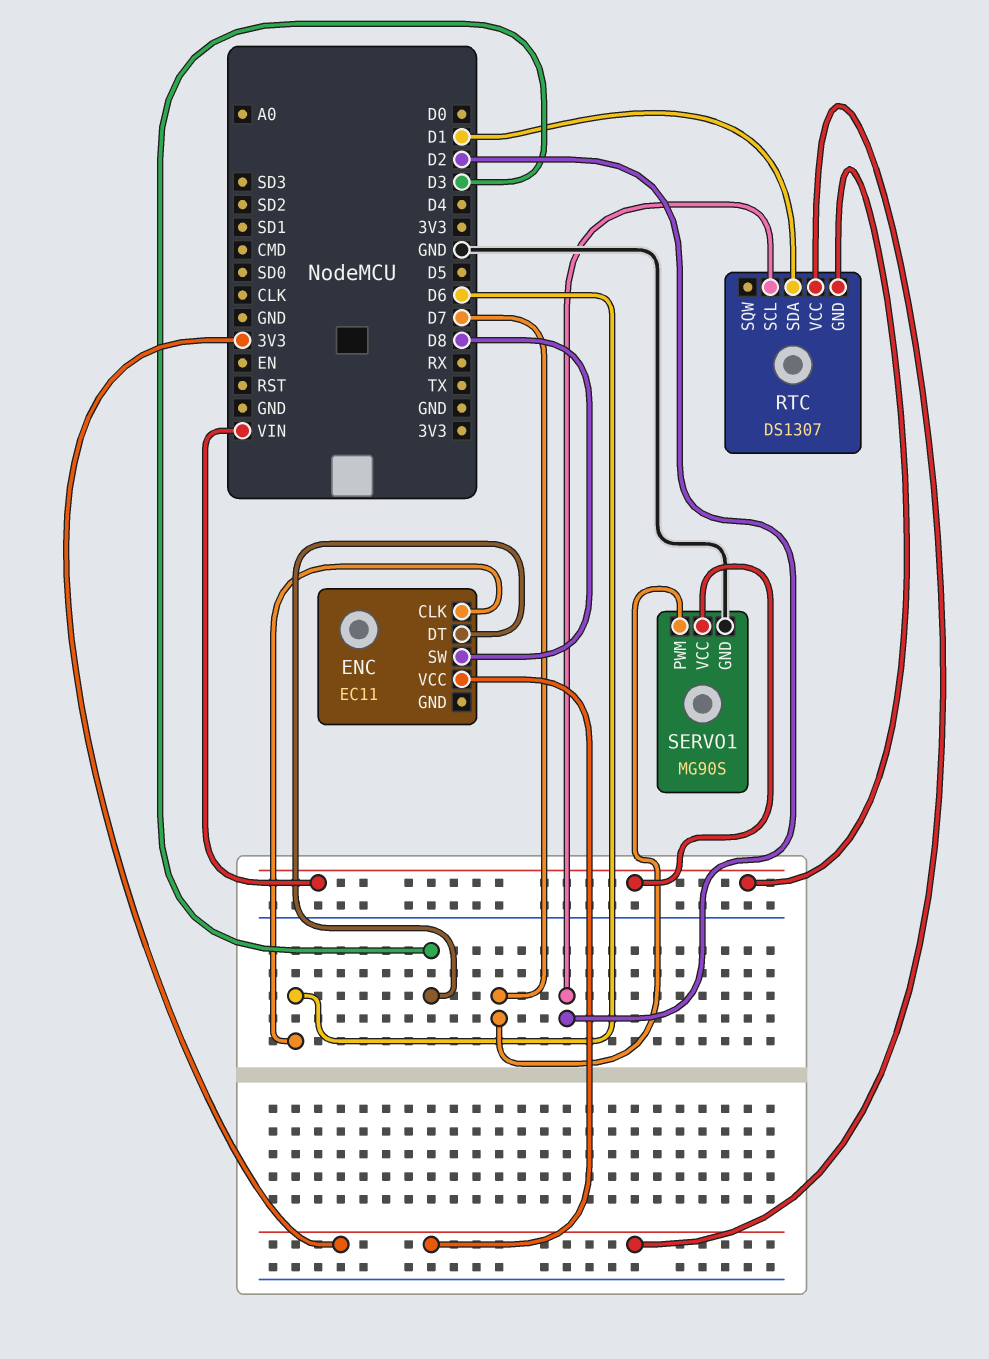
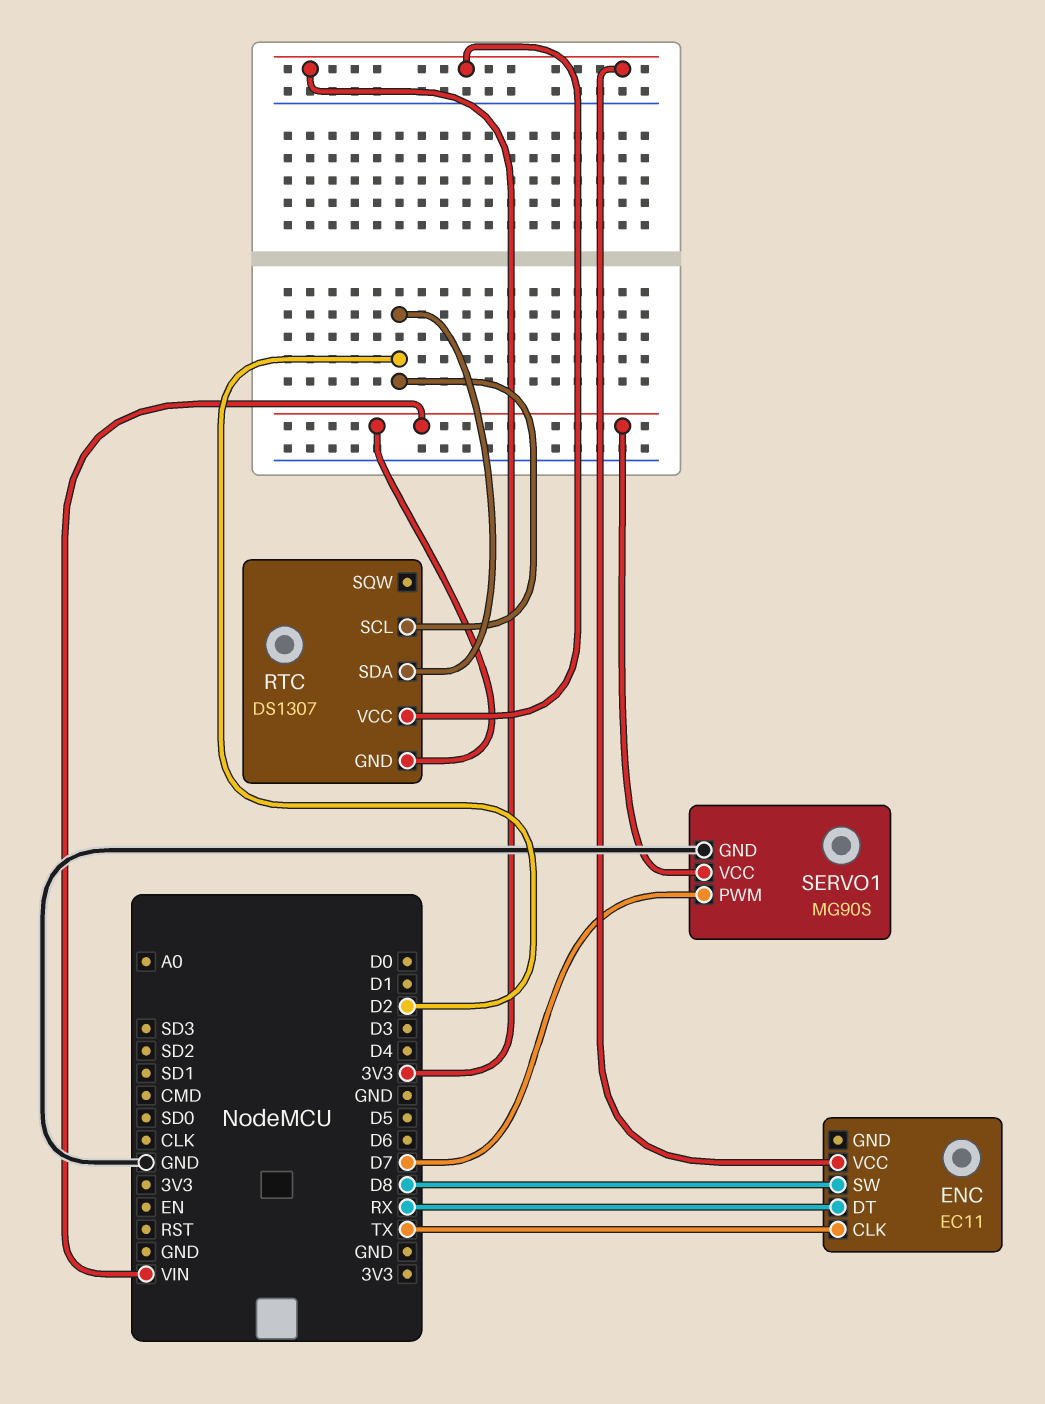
ENC pin CLK: D6 -> TX
ENC pin DT: D3 -> RX
RTC pin SDA: D1 -> D2

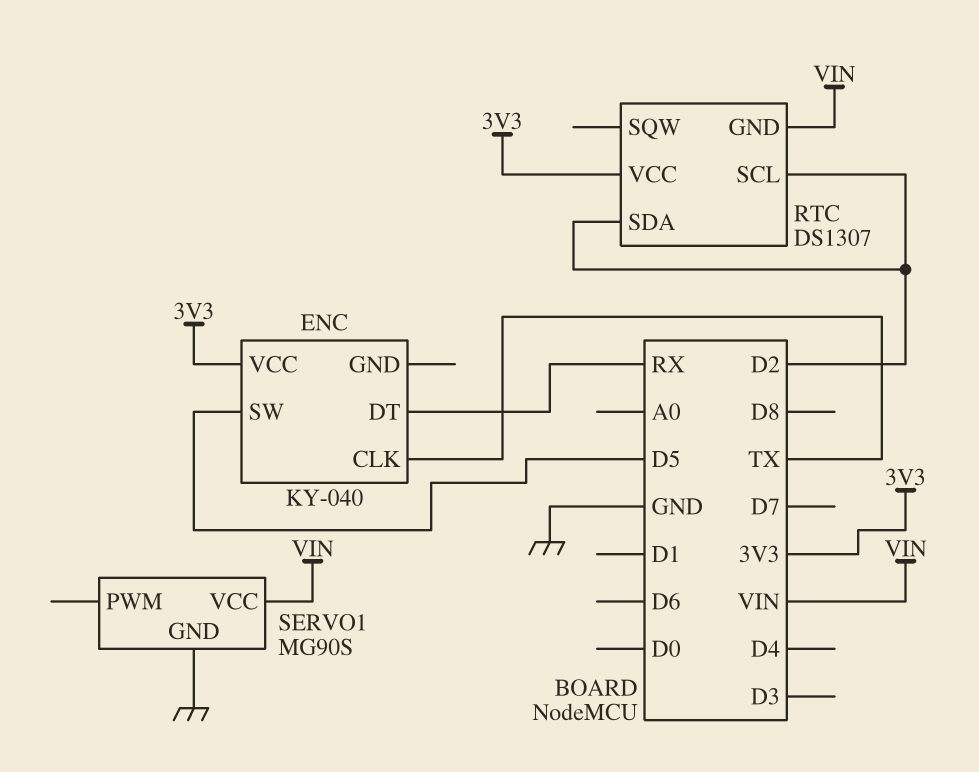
ENC: EC11 -> KY-040
ENC pin SW: D8 -> D5
SERVO1 pin PWM: D7 -> none

